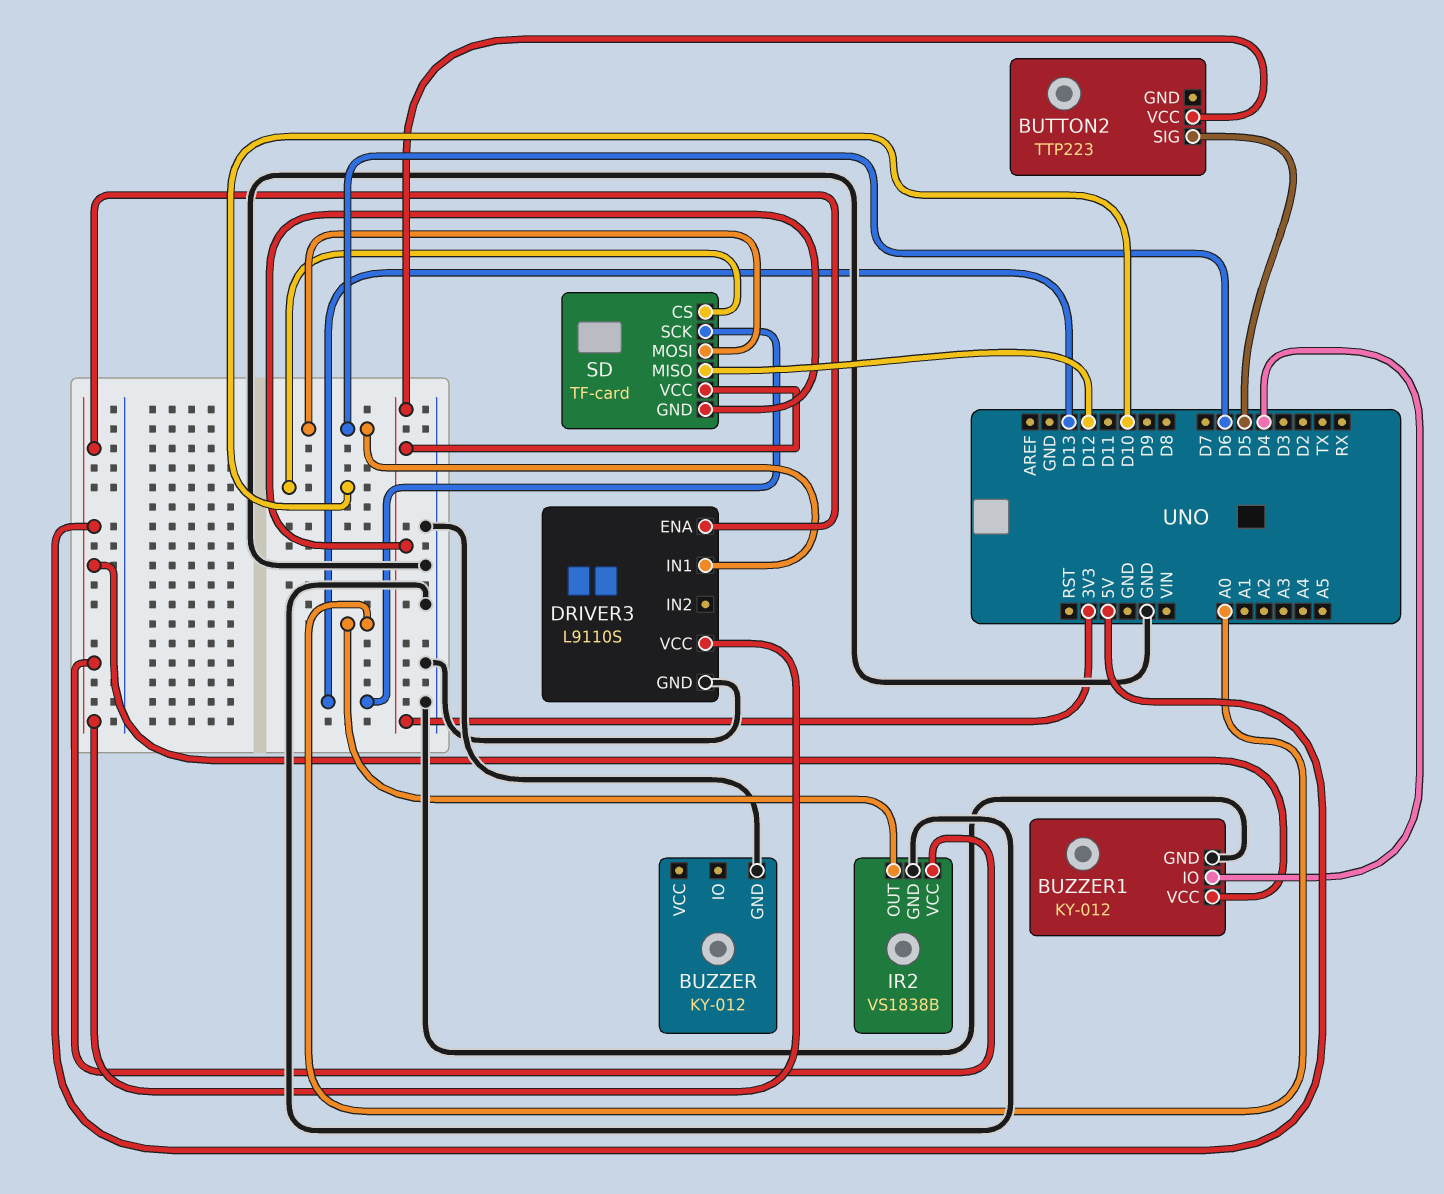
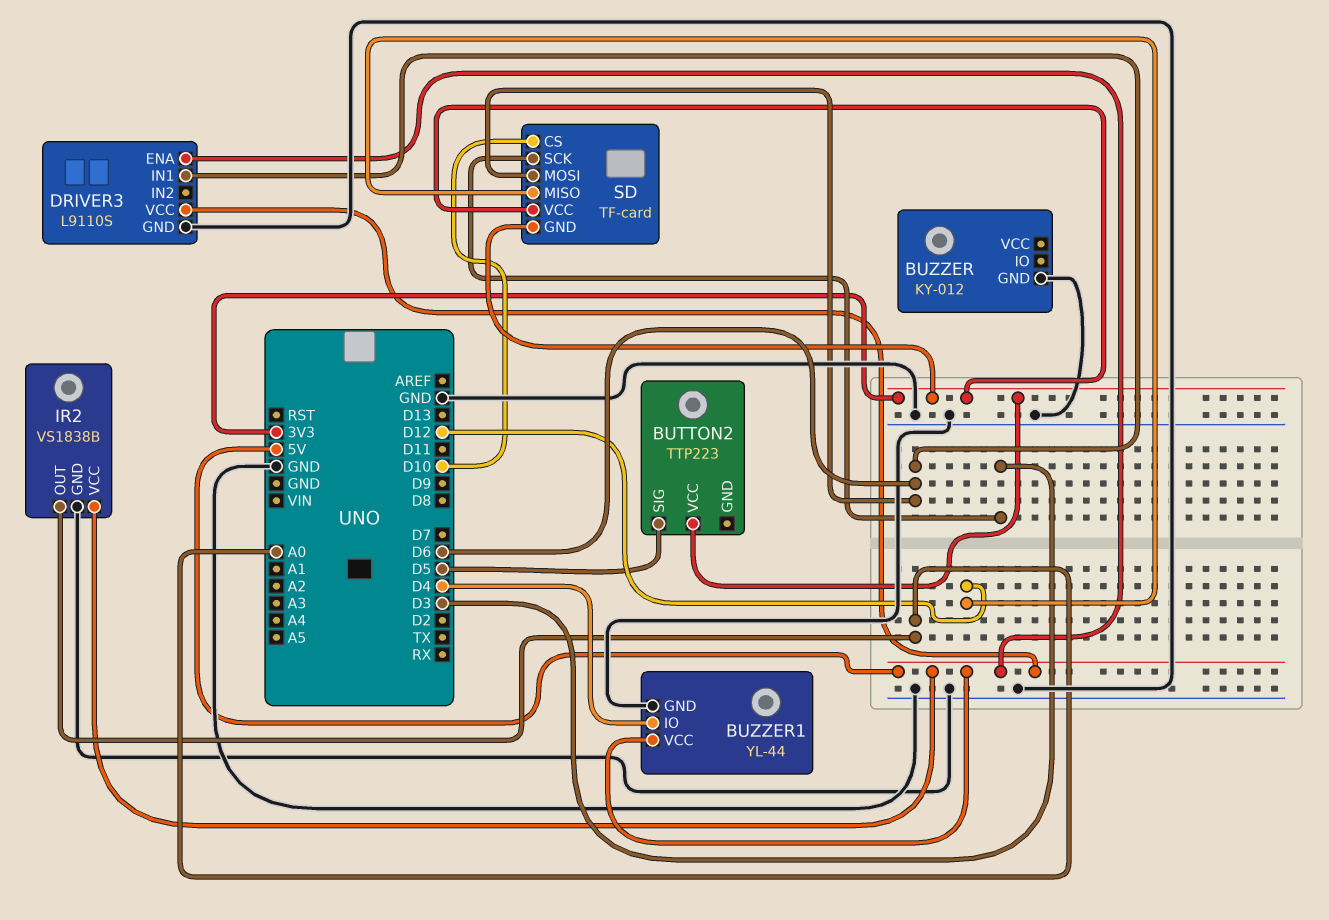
BUZZER1: KY-012 -> YL-44
SD pin SCK: D13 -> D3

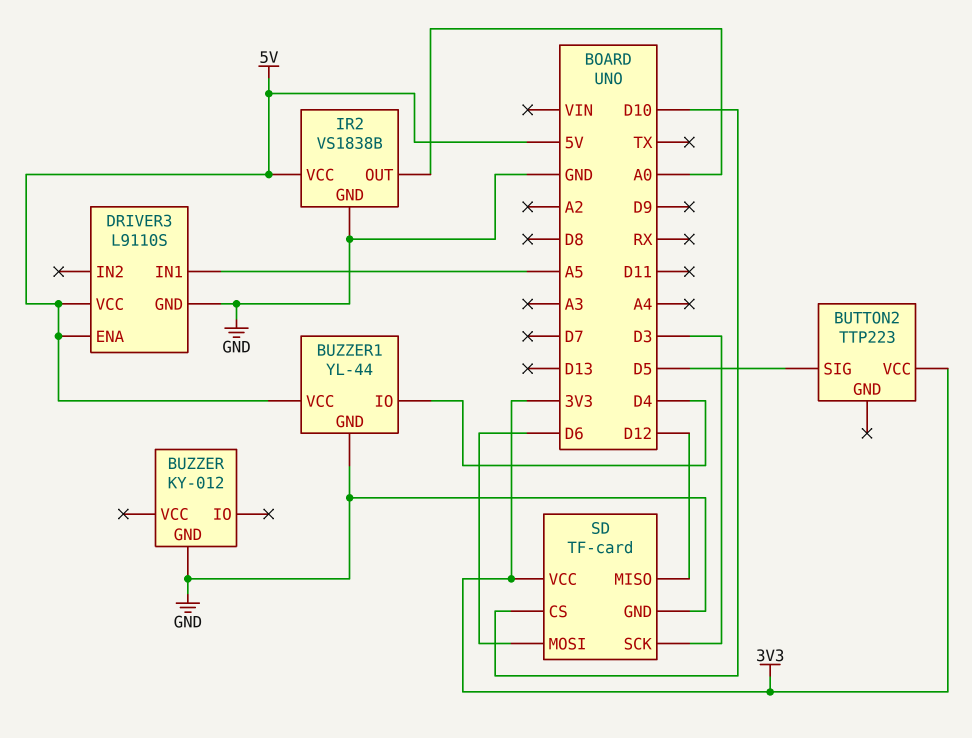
DRIVER3 pin IN1: D6 -> A5
SD pin GND: 3V3 -> GND

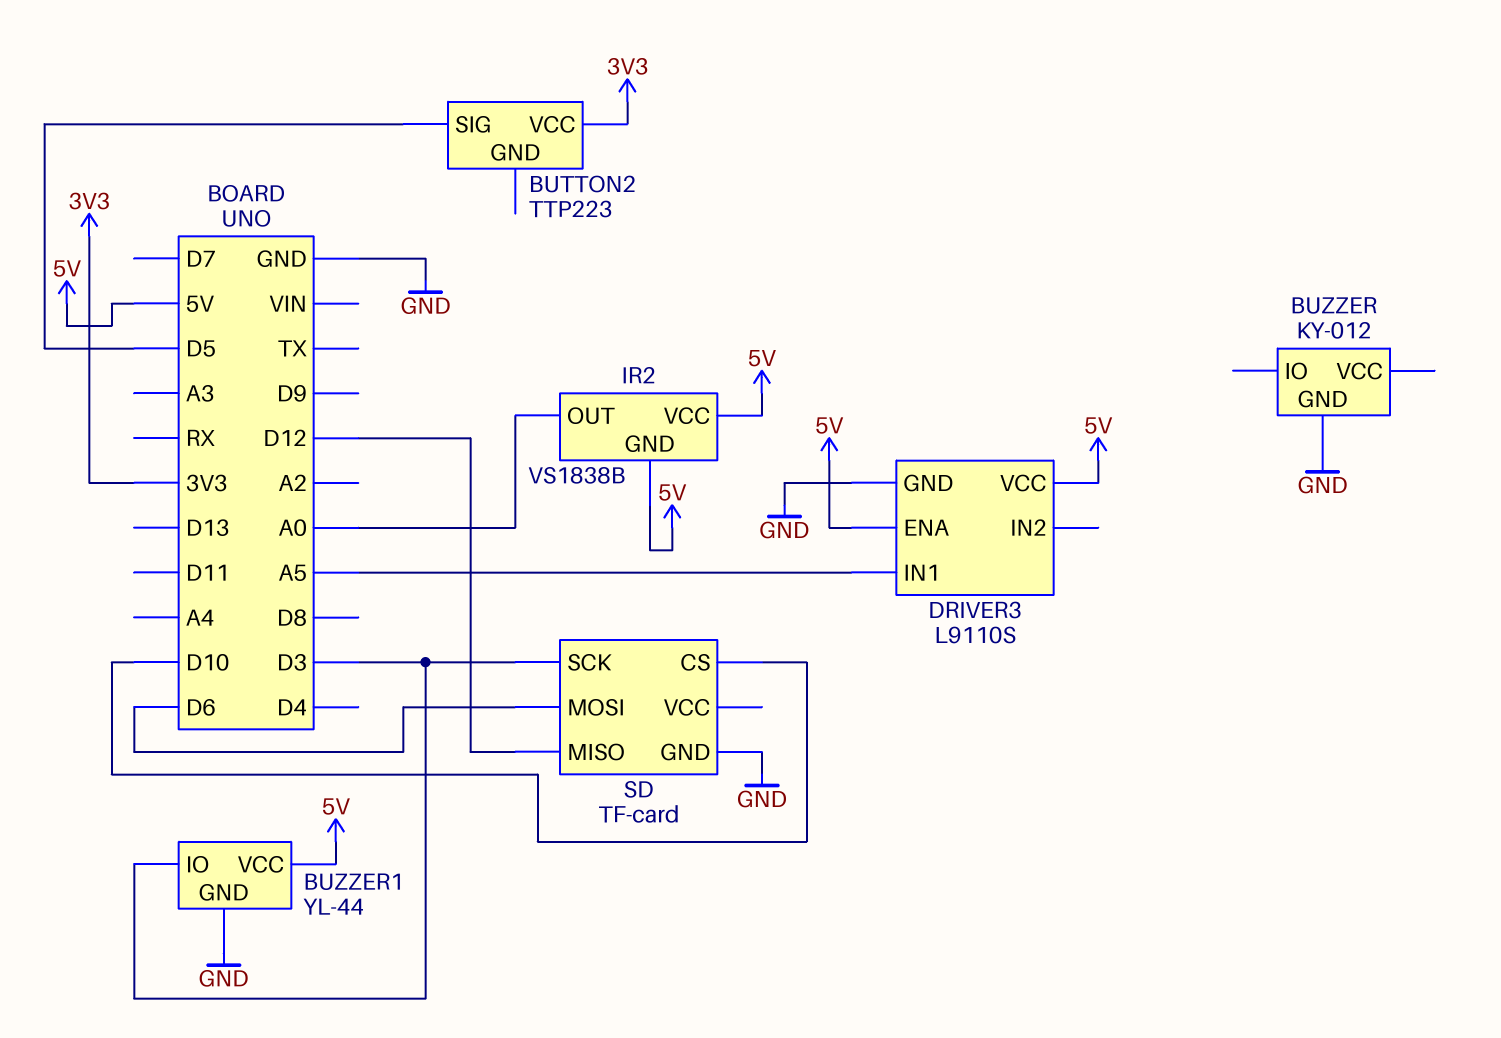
BUZZER1 pin IO: D4 -> D3
IR2 pin GND: GND -> 5V
SD pin VCC: 3V3 -> none

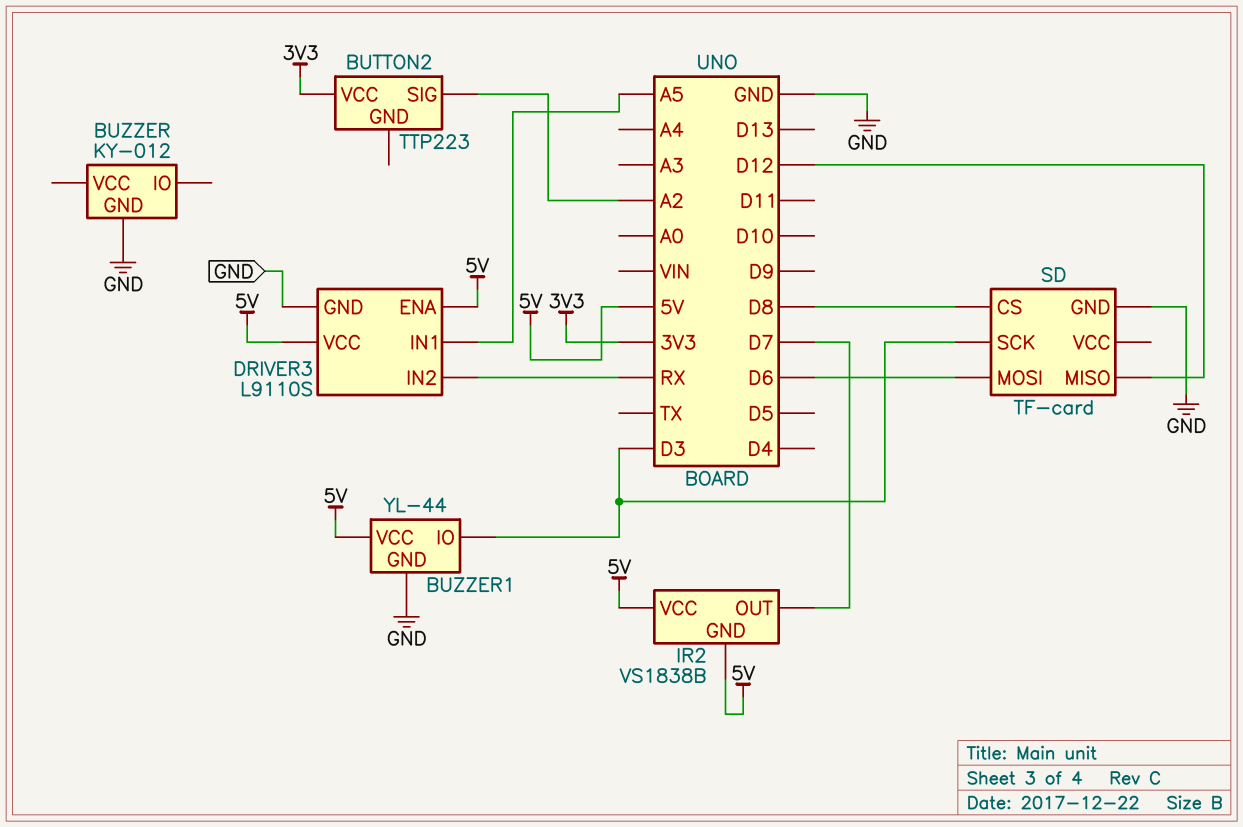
BUTTON2 pin SIG: D5 -> A2
DRIVER3 pin IN2: none -> RX
IR2 pin OUT: A0 -> D7
SD pin CS: D10 -> D8

